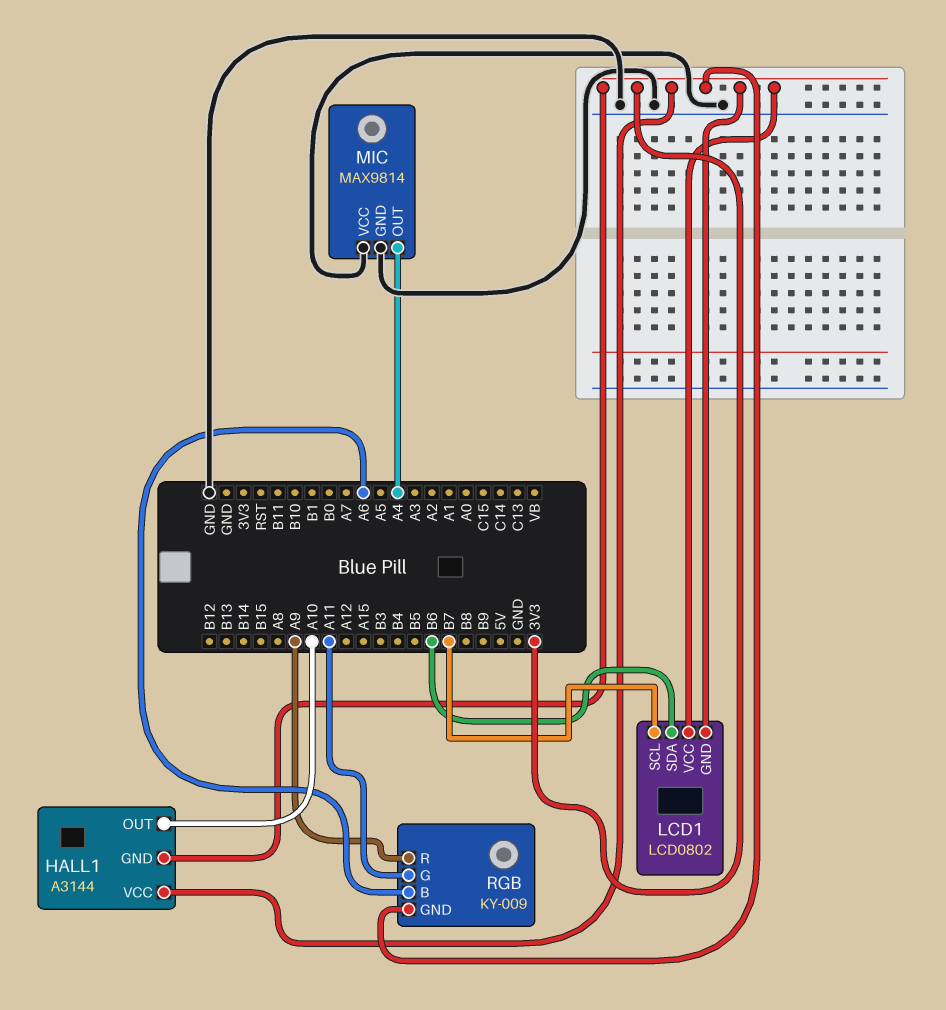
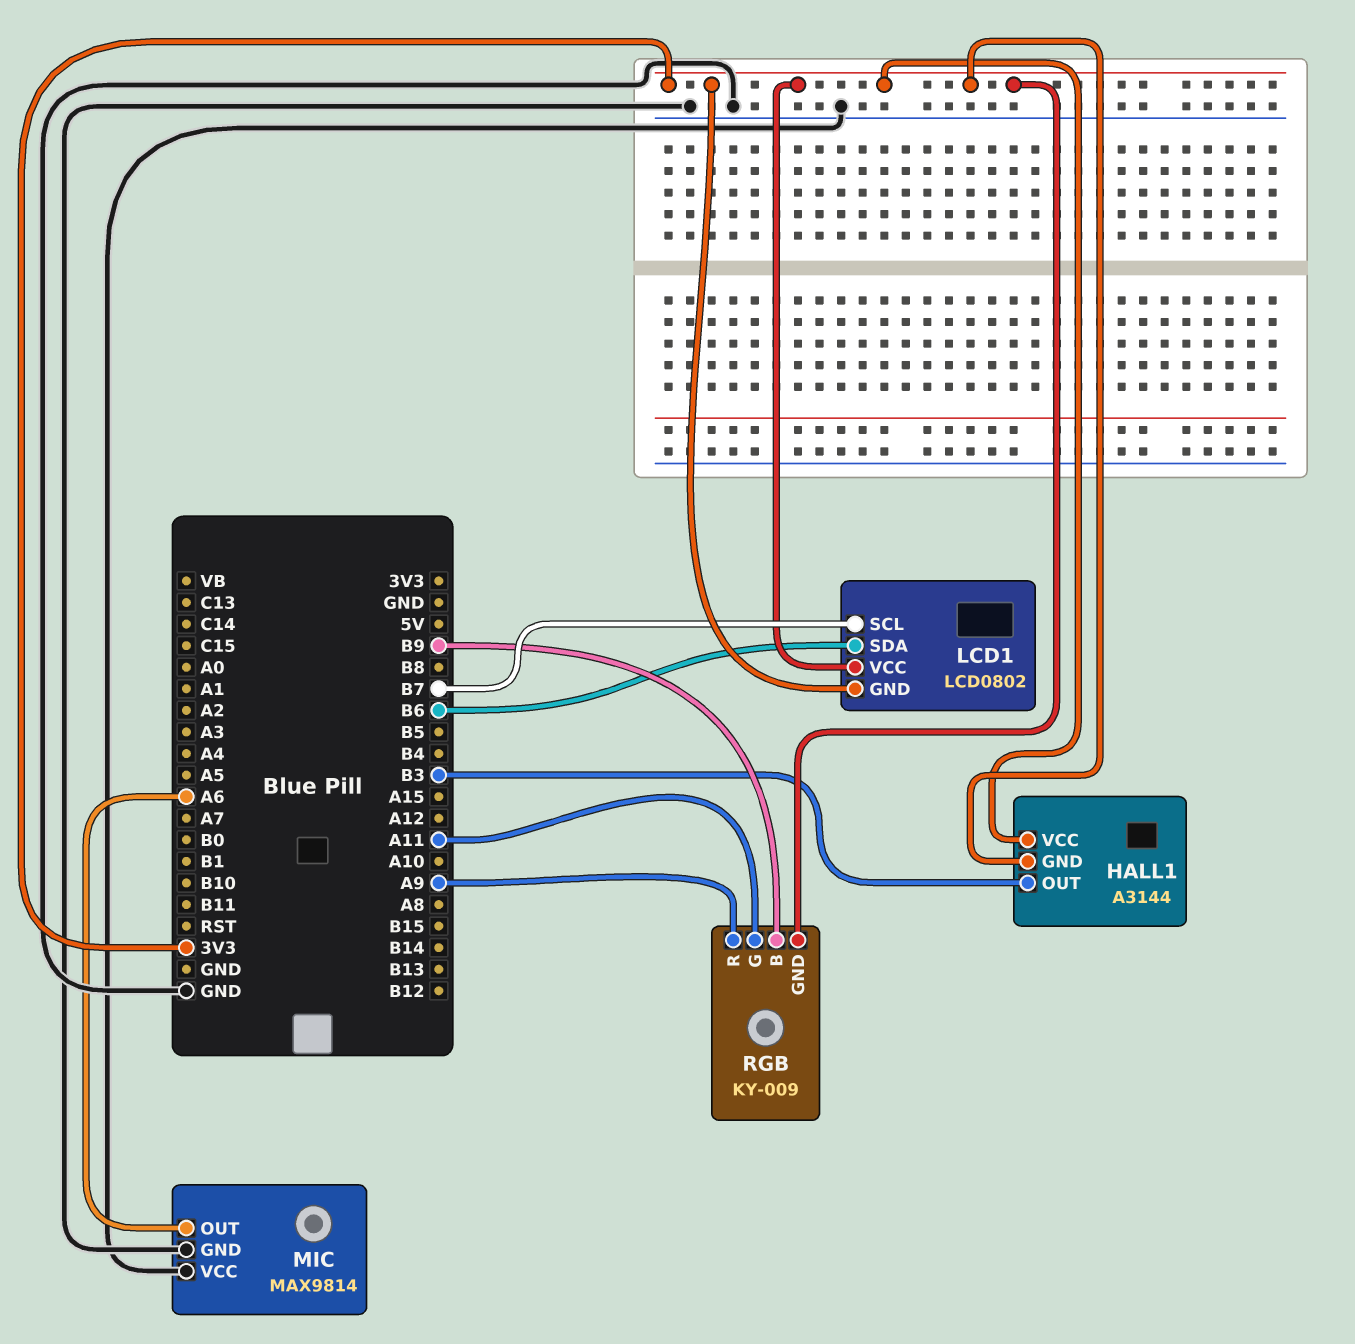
HALL1 pin OUT: A10 -> B3
MIC pin OUT: A4 -> A6
RGB pin B: A6 -> B9

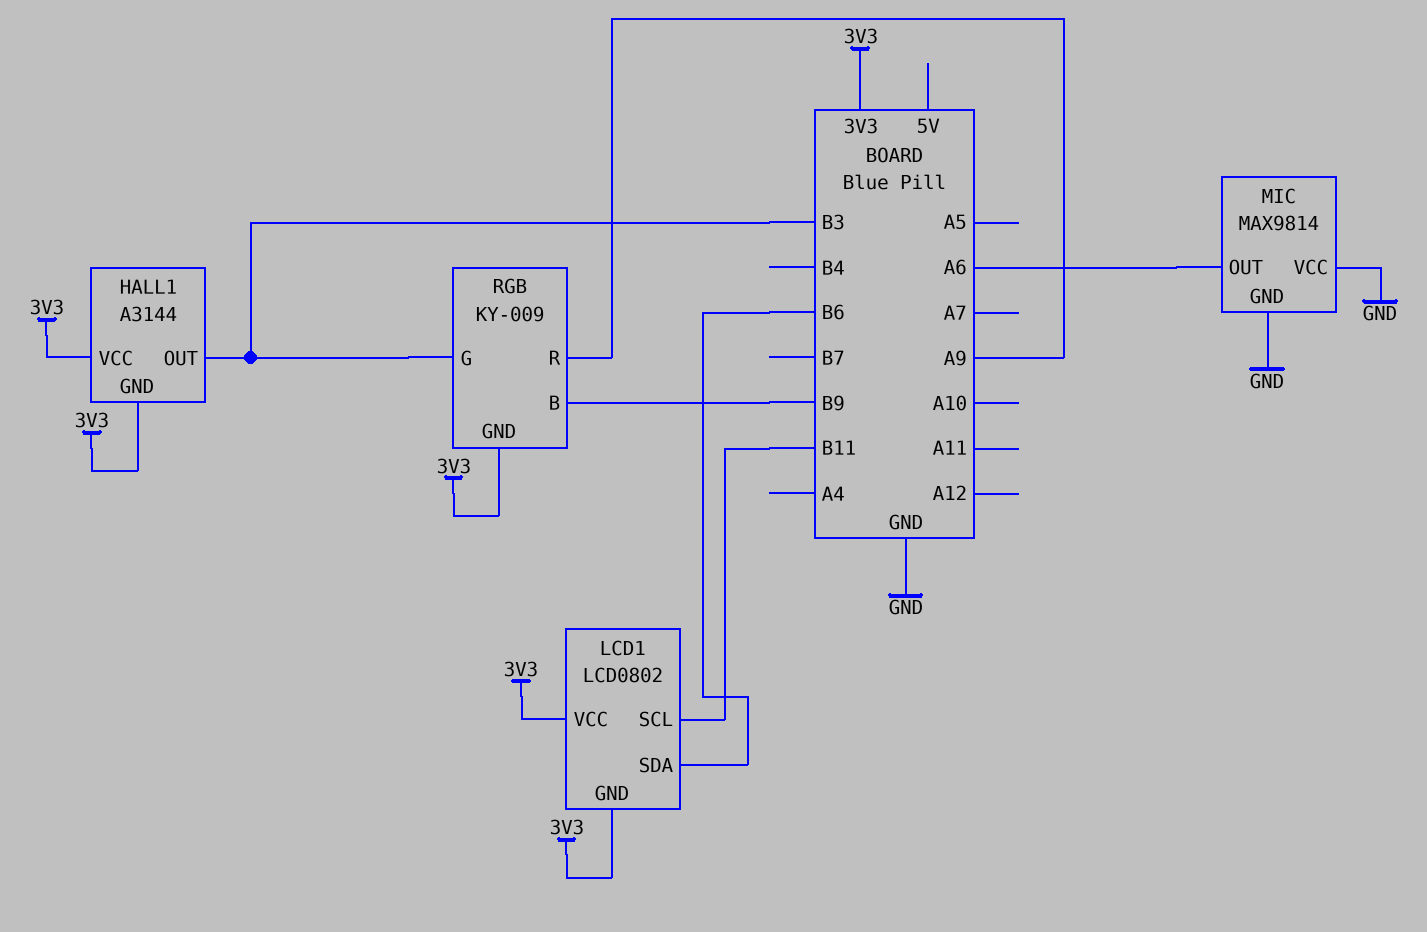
LCD1 pin SCL: B7 -> B11
RGB pin G: A11 -> B3

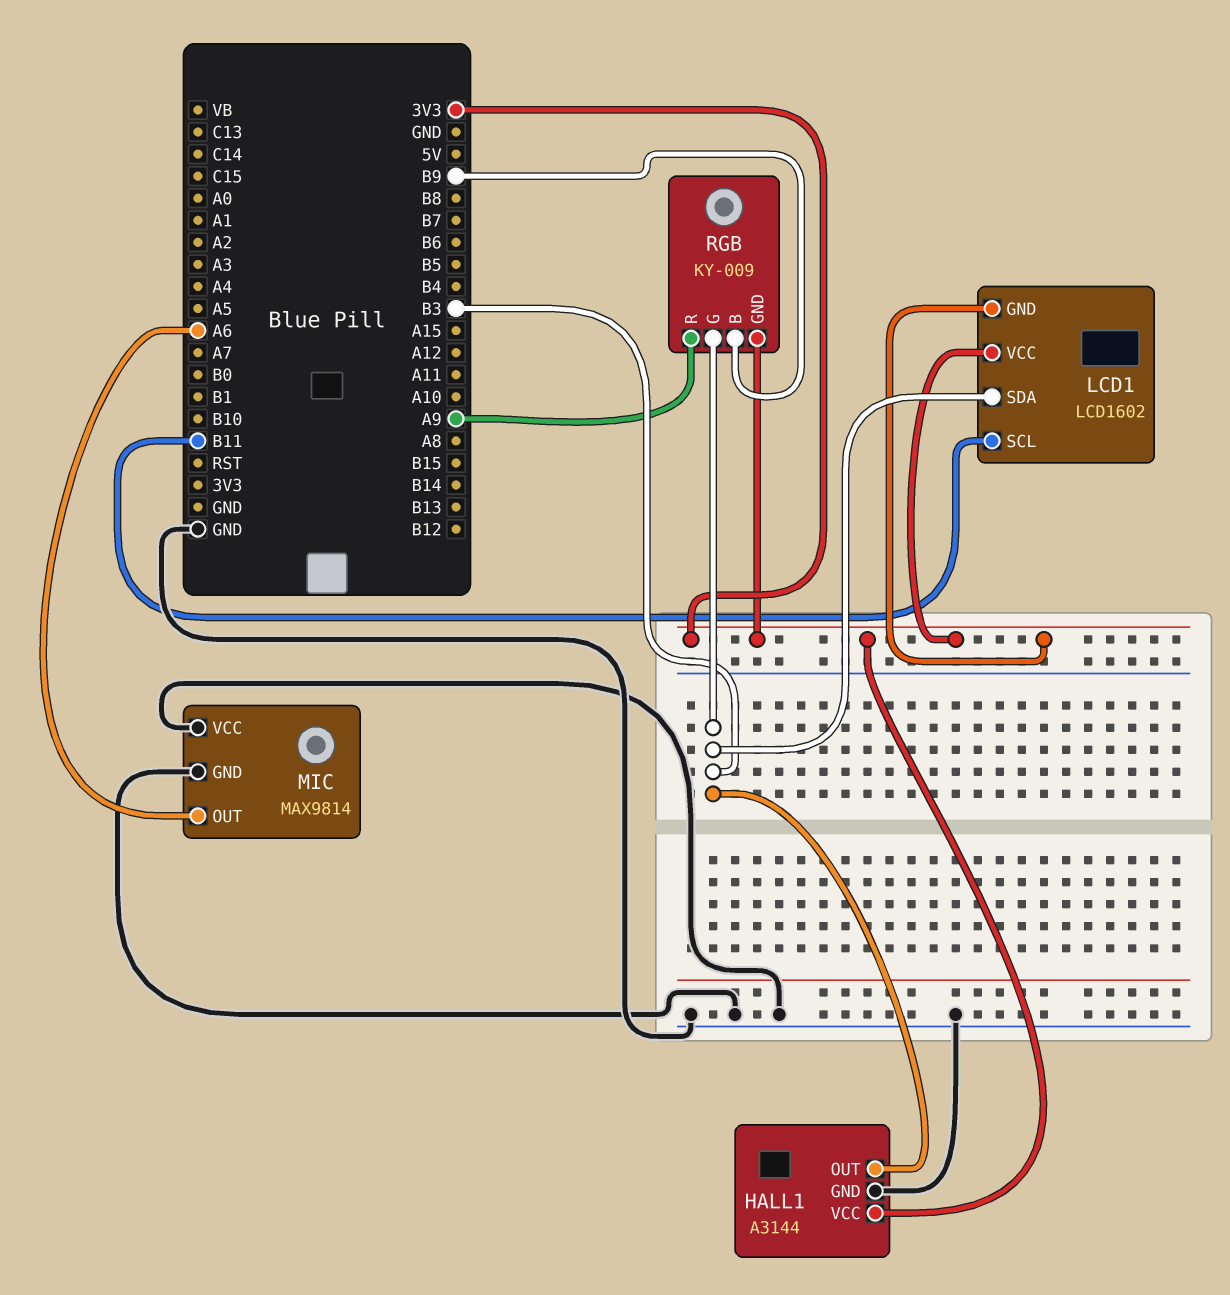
HALL1 pin GND: 3V3 -> GND
LCD1: LCD0802 -> LCD1602
LCD1 pin SDA: B6 -> B3

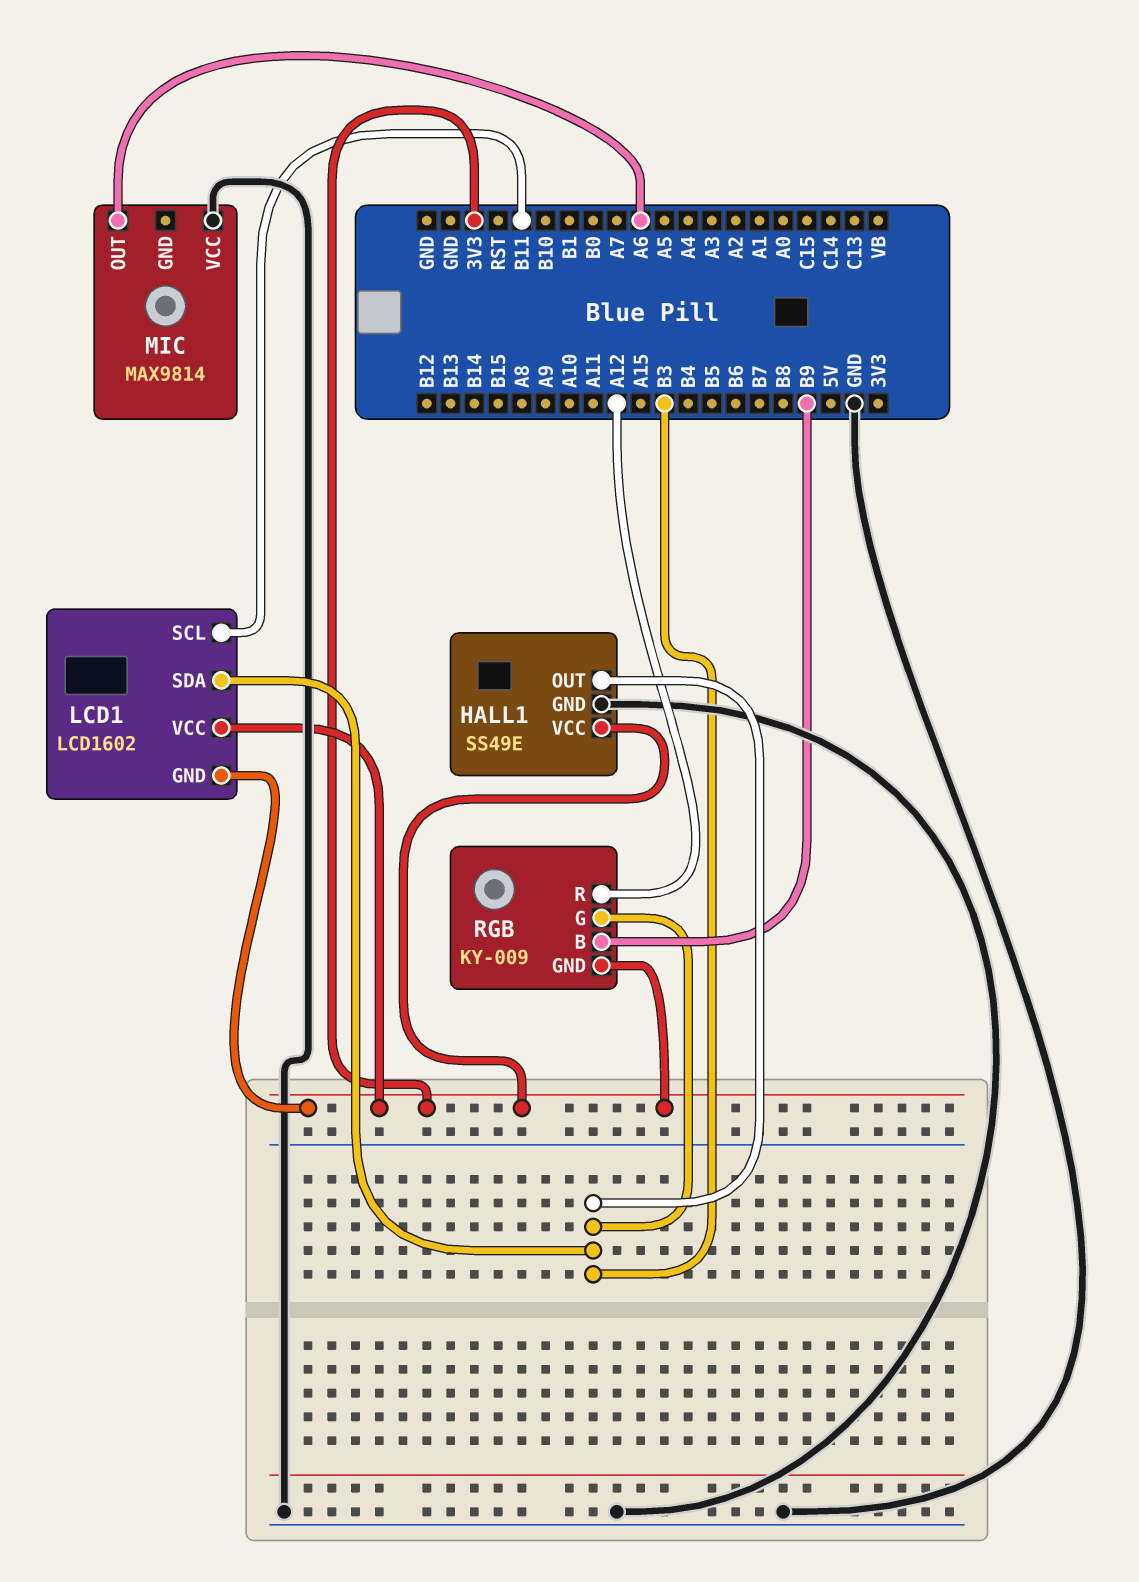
HALL1: A3144 -> SS49E
MIC pin GND: GND -> none
RGB pin R: A9 -> A12

